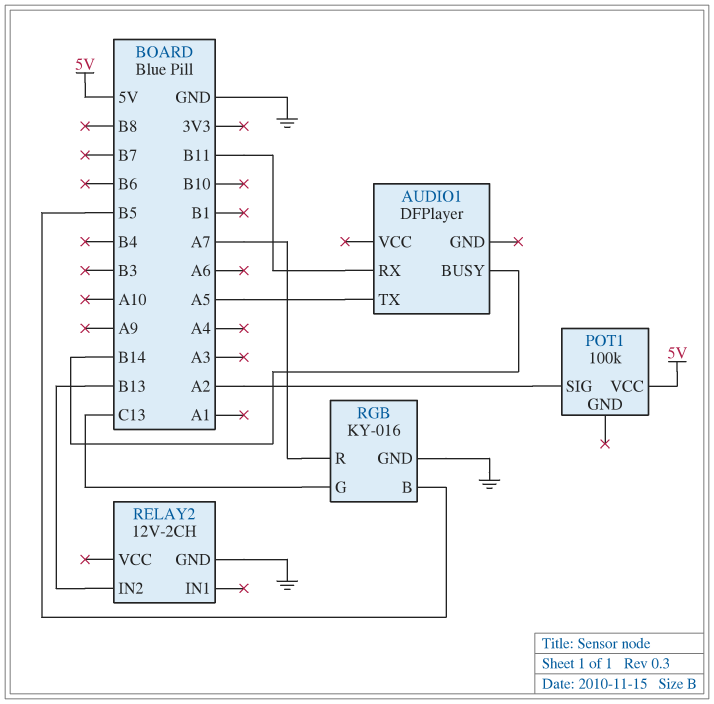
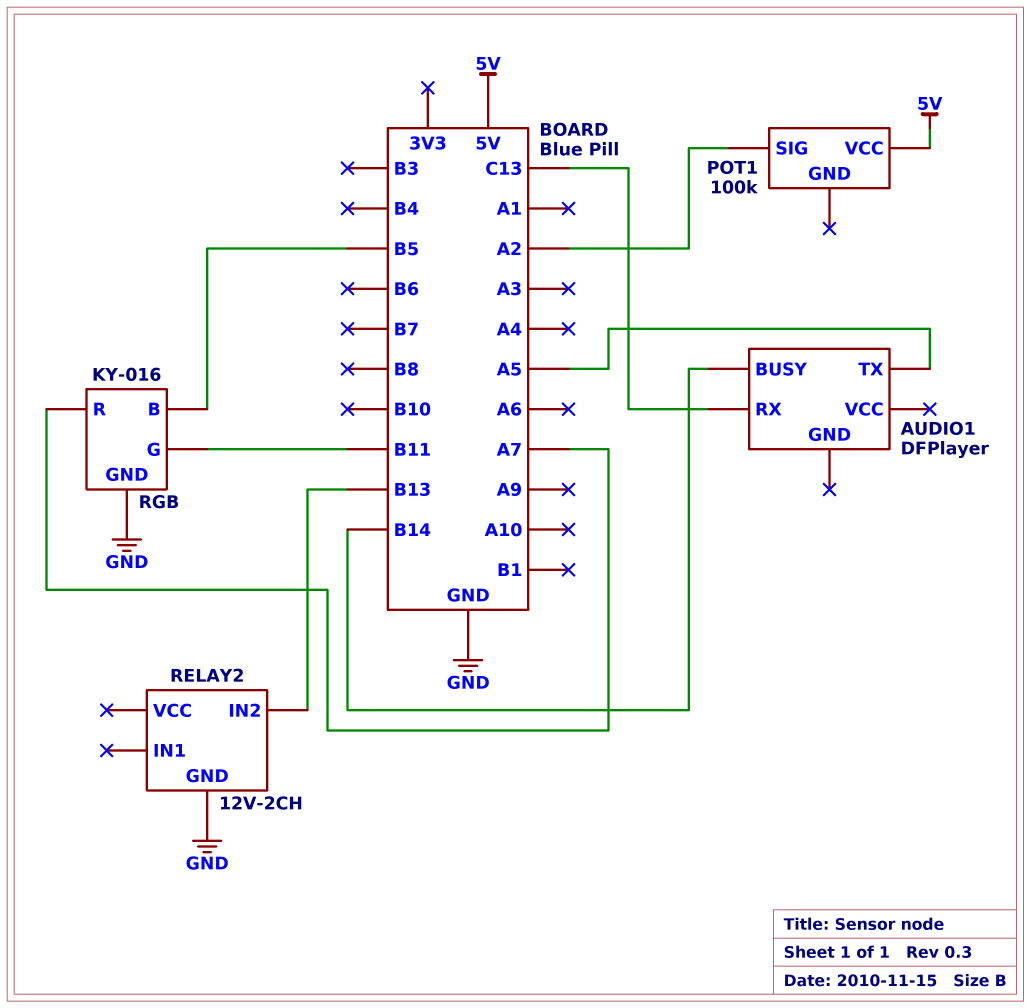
AUDIO1 pin RX: B11 -> C13
RGB pin G: C13 -> B11

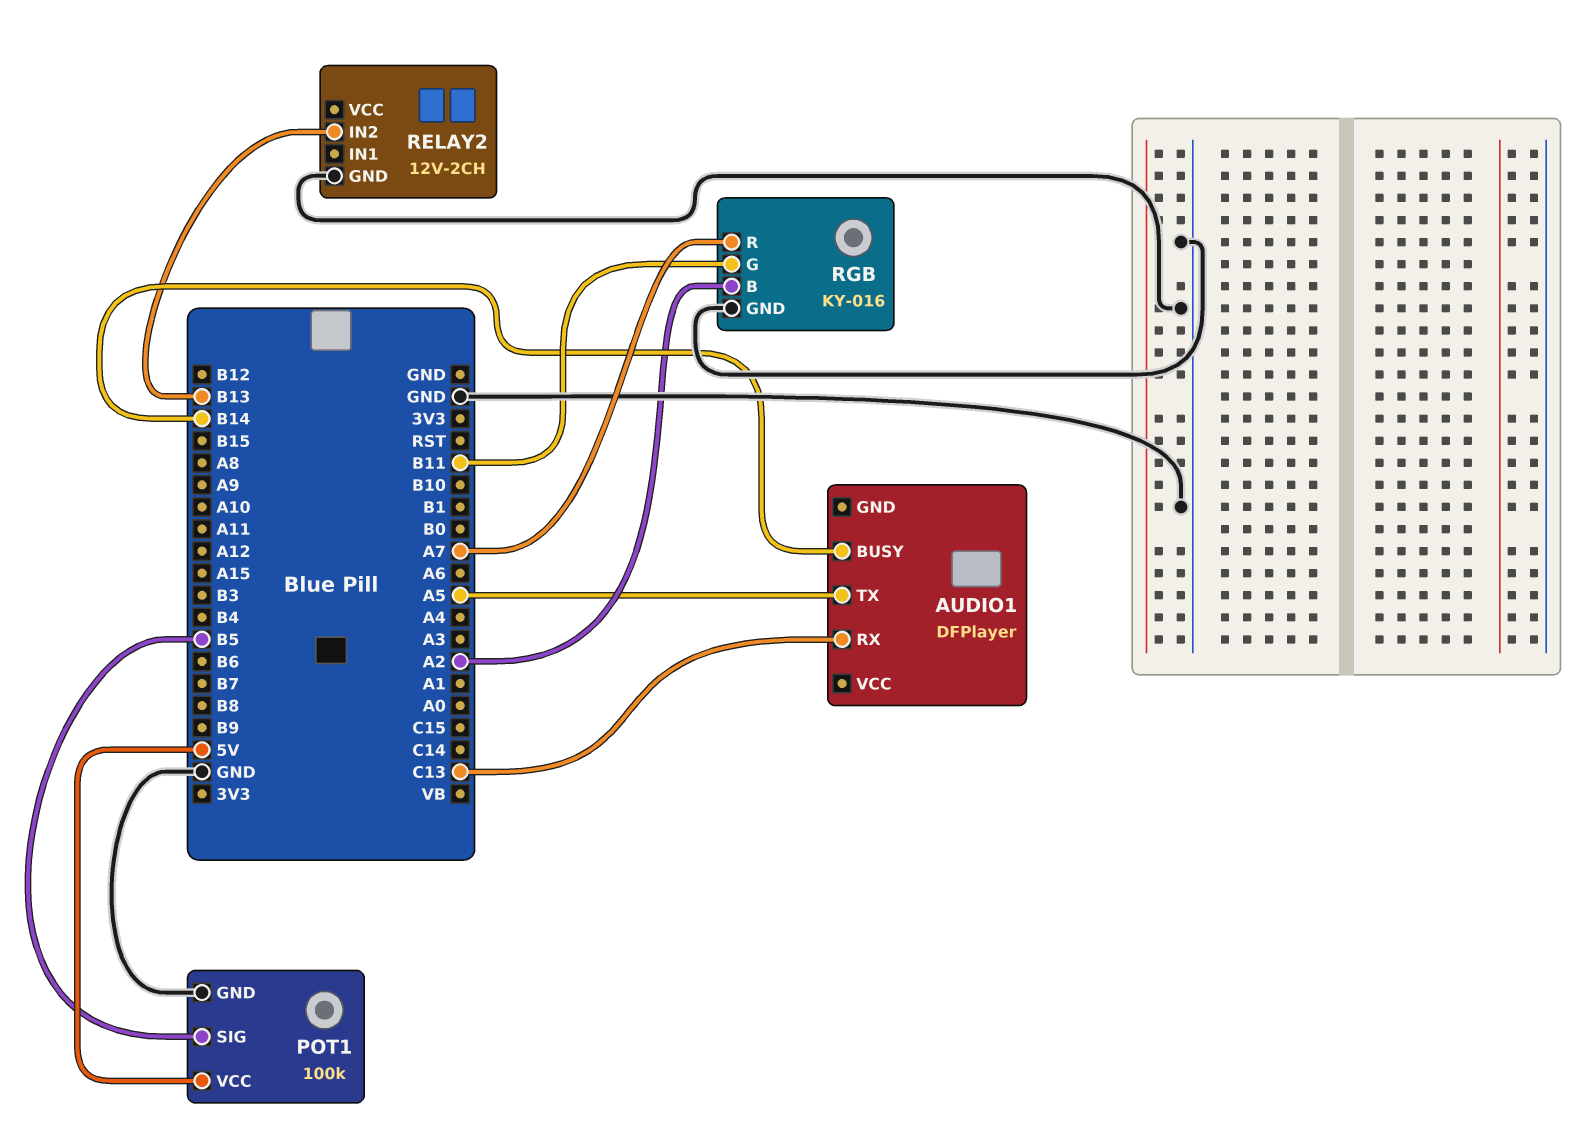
POT1 pin GND: none -> GND
POT1 pin SIG: A2 -> B5
RGB pin B: B5 -> A2

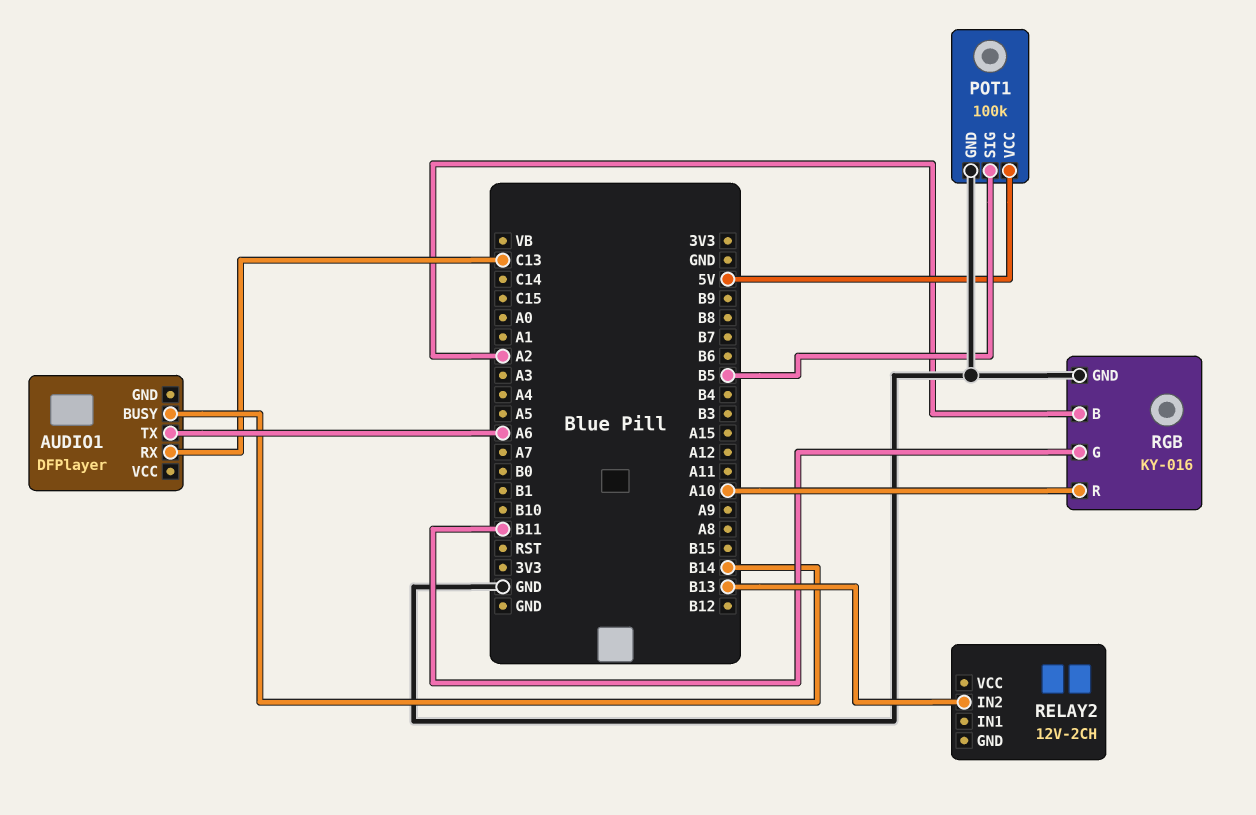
AUDIO1 pin TX: A5 -> A6
RELAY2 pin GND: GND -> none
RGB pin R: A7 -> A10

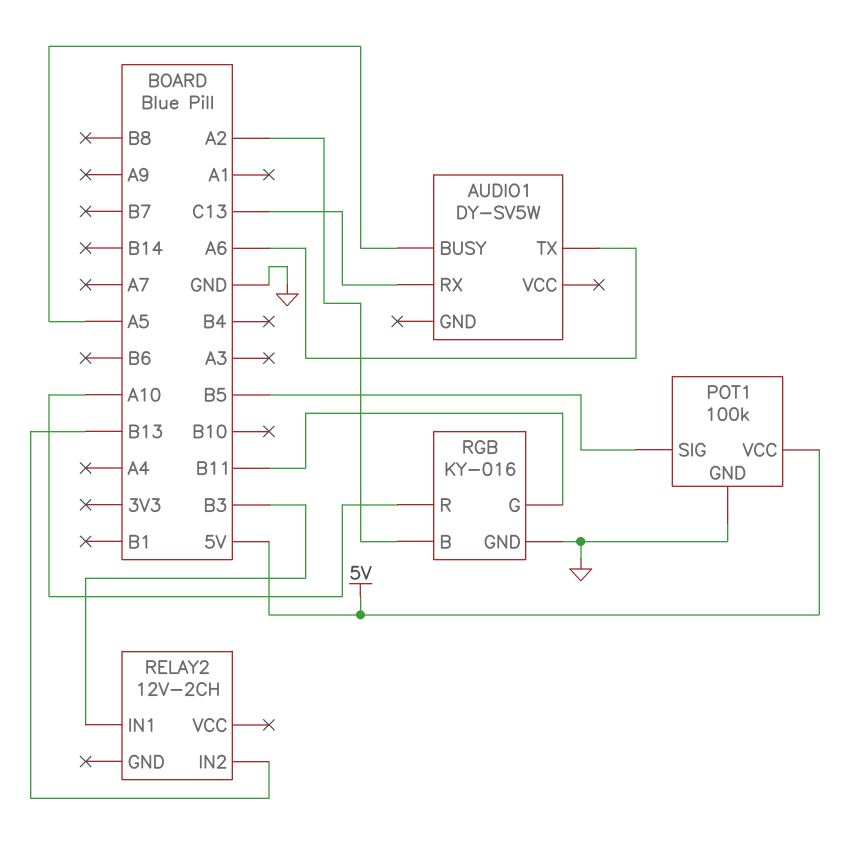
AUDIO1: DFPlayer -> DY-SV5W
AUDIO1 pin BUSY: B14 -> A5
RELAY2 pin IN1: none -> B3

